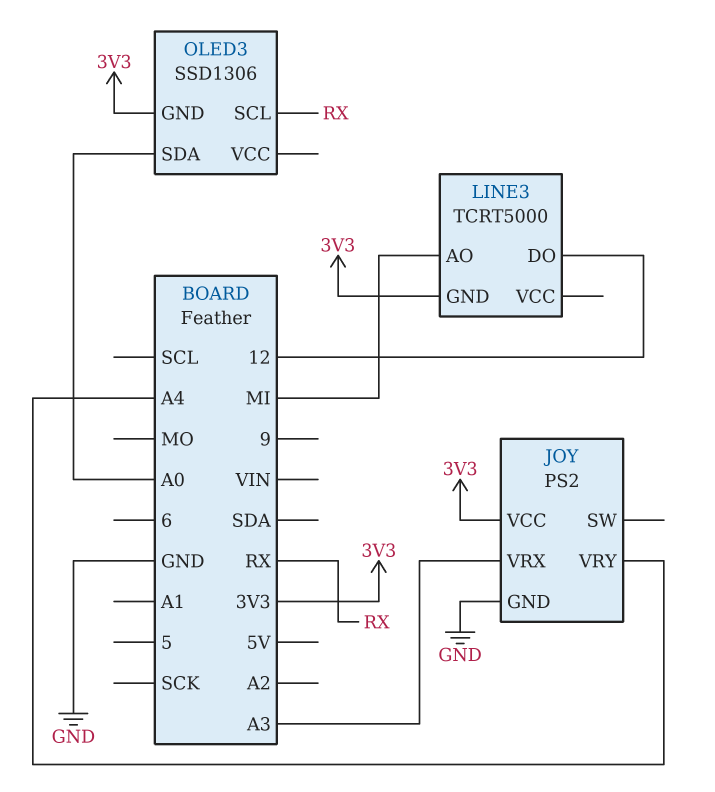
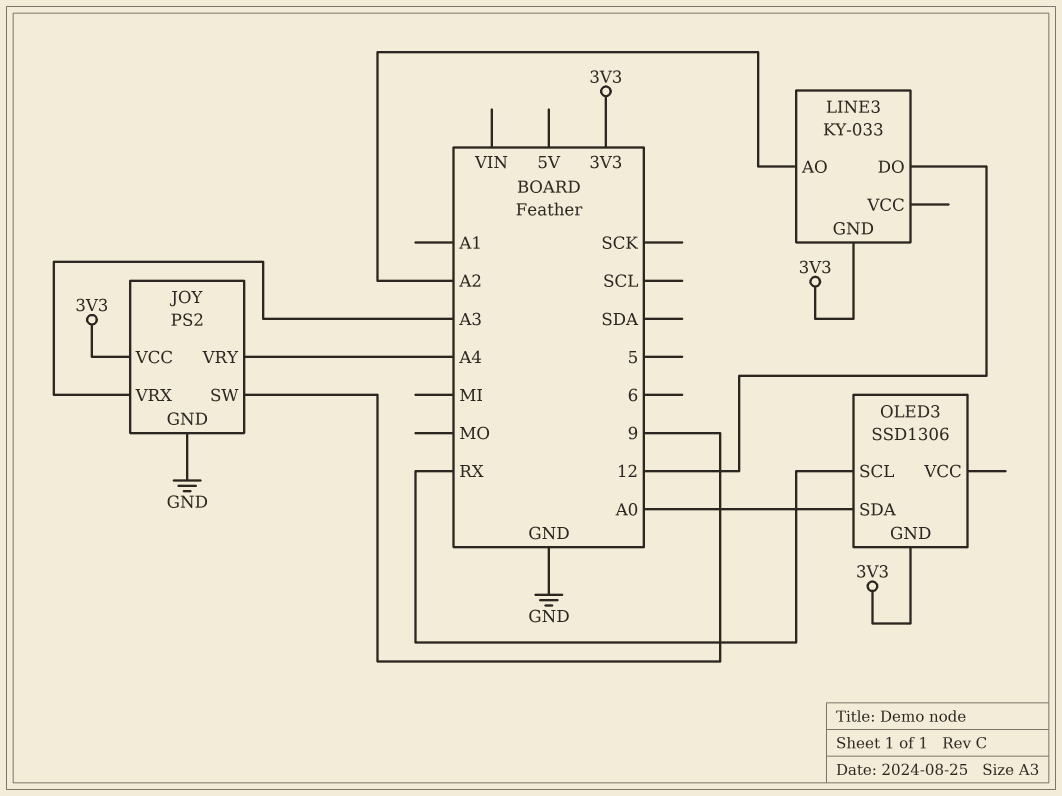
JOY pin SW: none -> 9
LINE3: TCRT5000 -> KY-033
LINE3 pin AO: MI -> A2

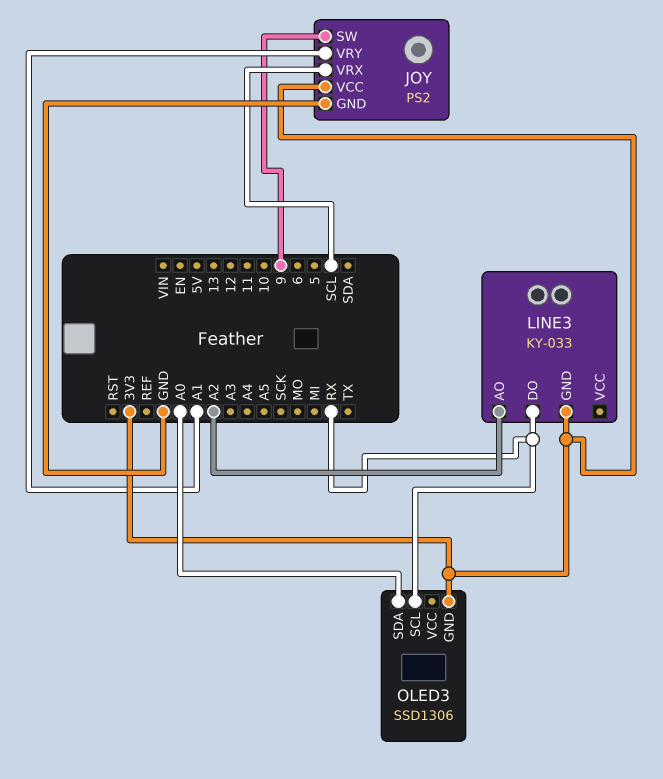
JOY pin VRX: A3 -> SCL
JOY pin VRY: A4 -> A1
LINE3 pin DO: 12 -> RX

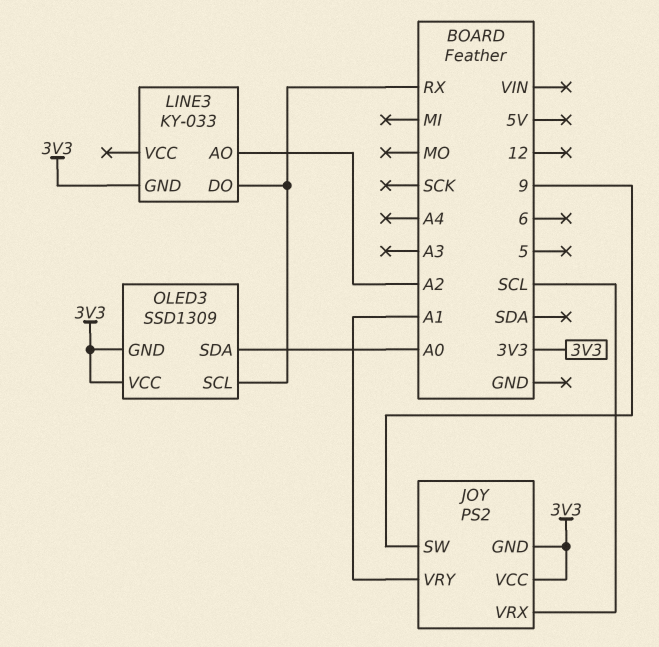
JOY pin GND: GND -> 3V3
OLED3: SSD1306 -> SSD1309
OLED3 pin VCC: none -> 3V3

